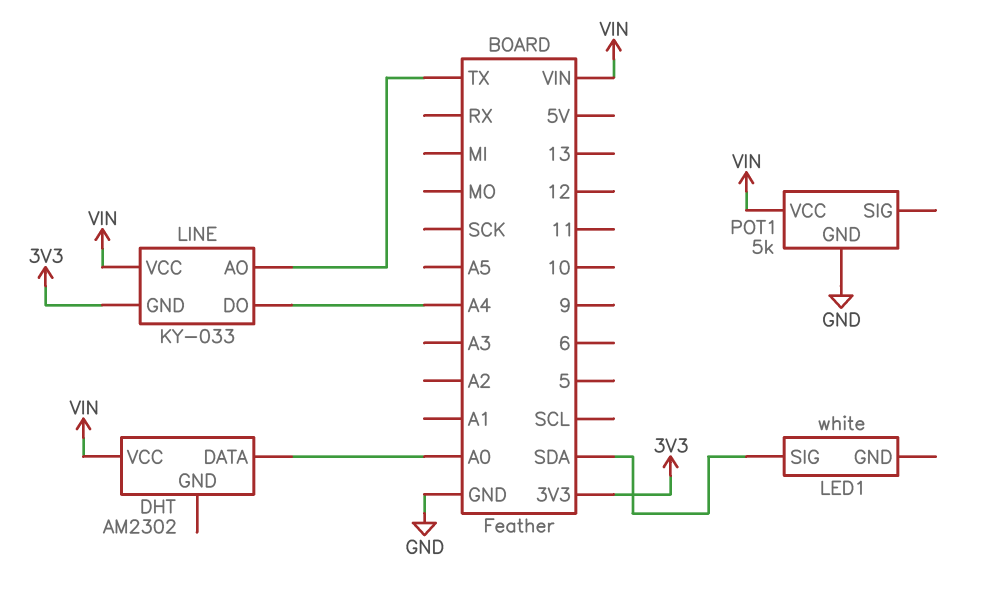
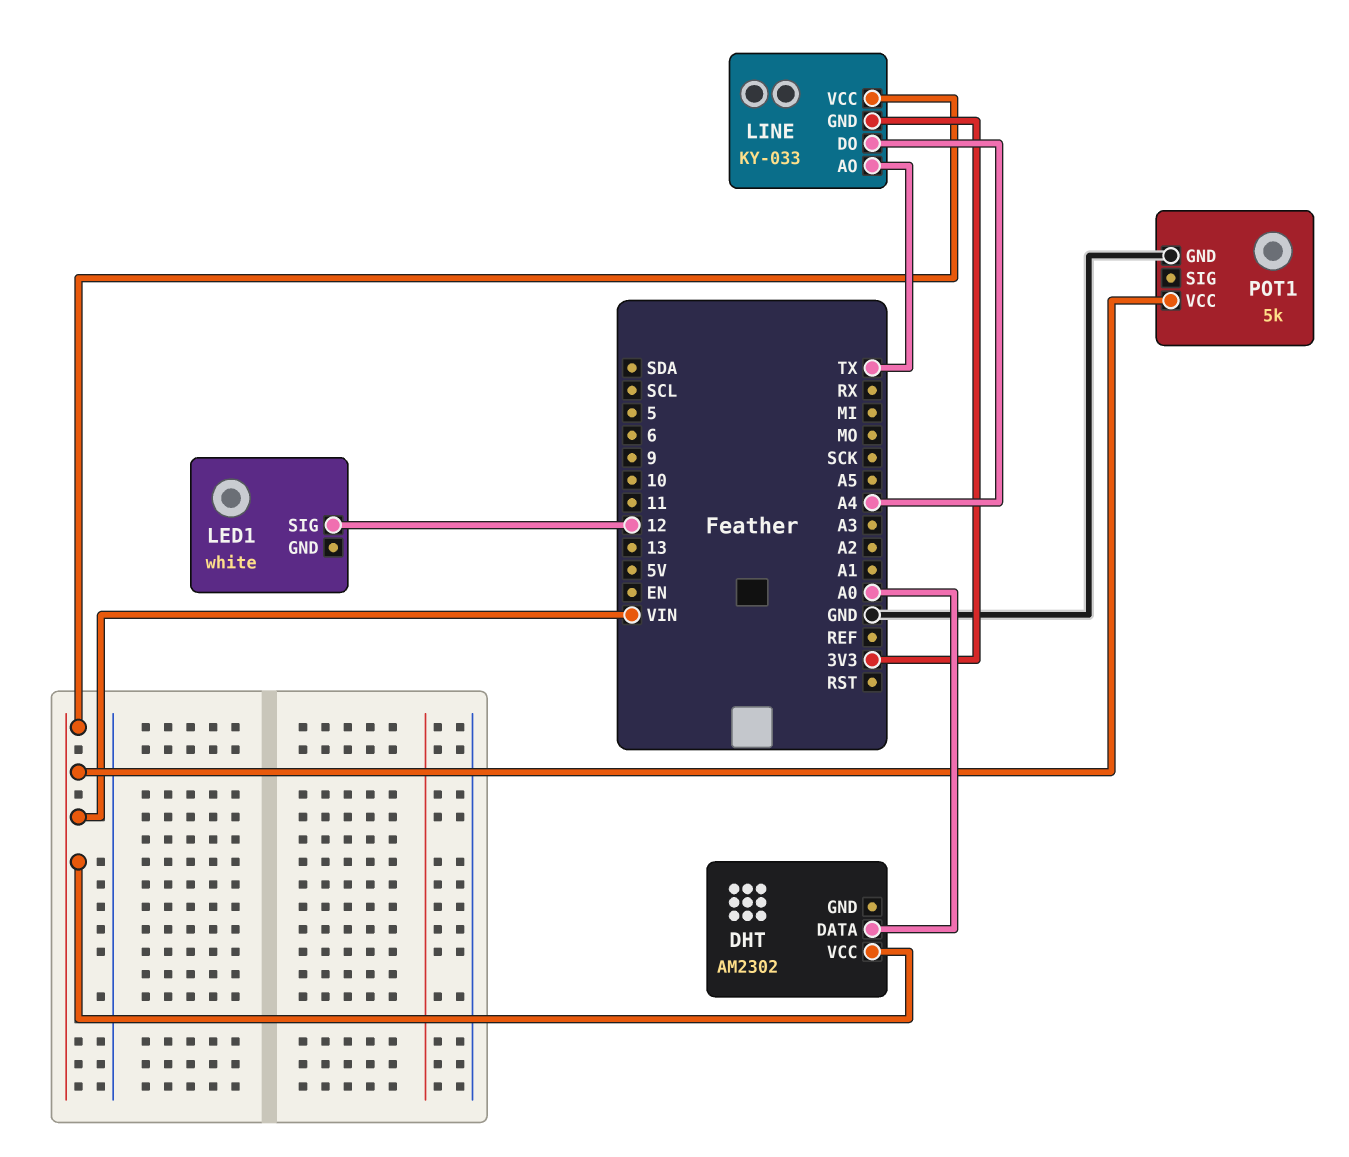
LED1 pin SIG: SDA -> 12

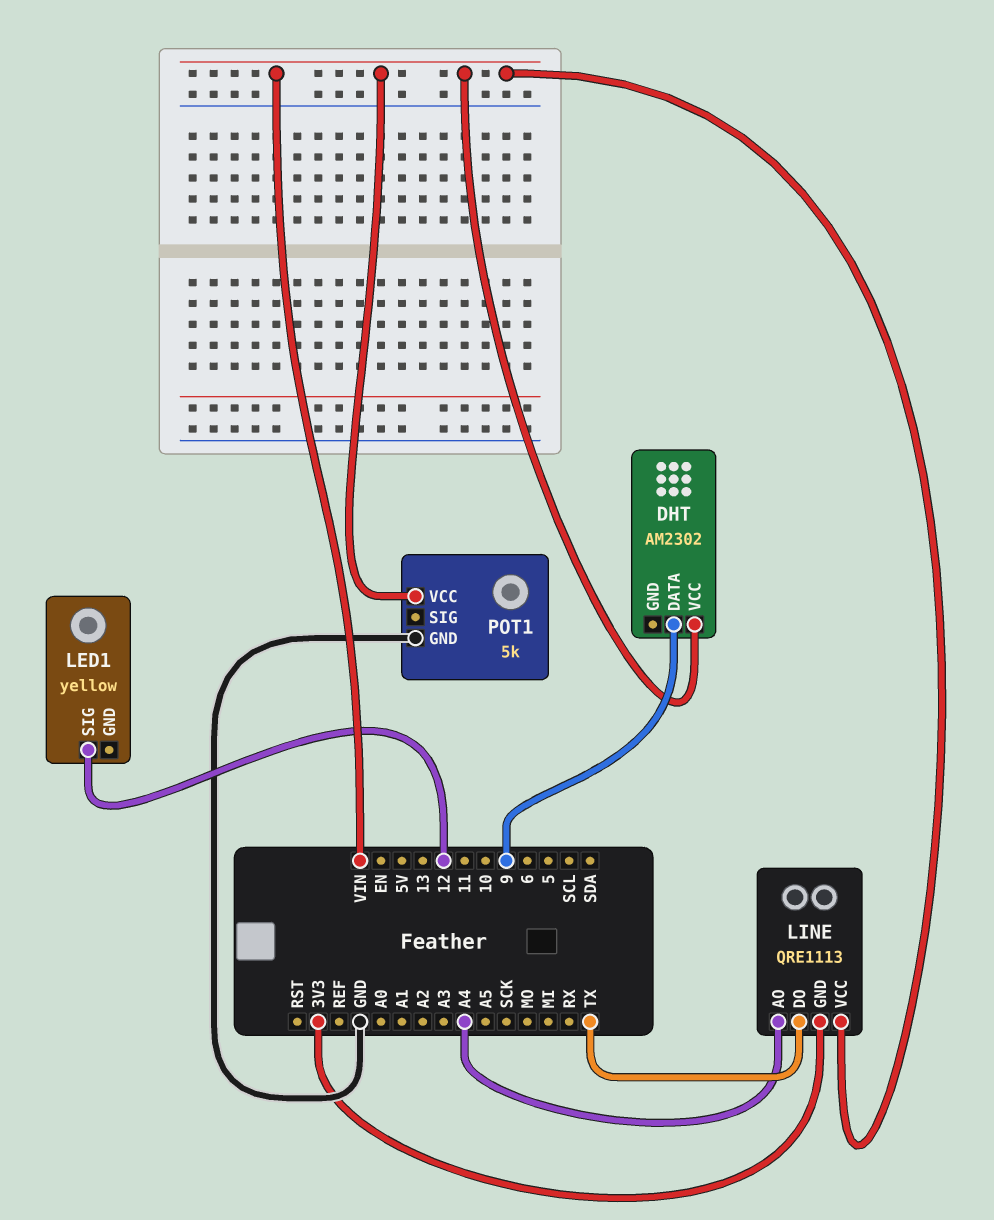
DHT pin DATA: A0 -> 9
LED1: white -> yellow
LINE: KY-033 -> QRE1113
LINE pin AO: TX -> A4
LINE pin DO: A4 -> TX

